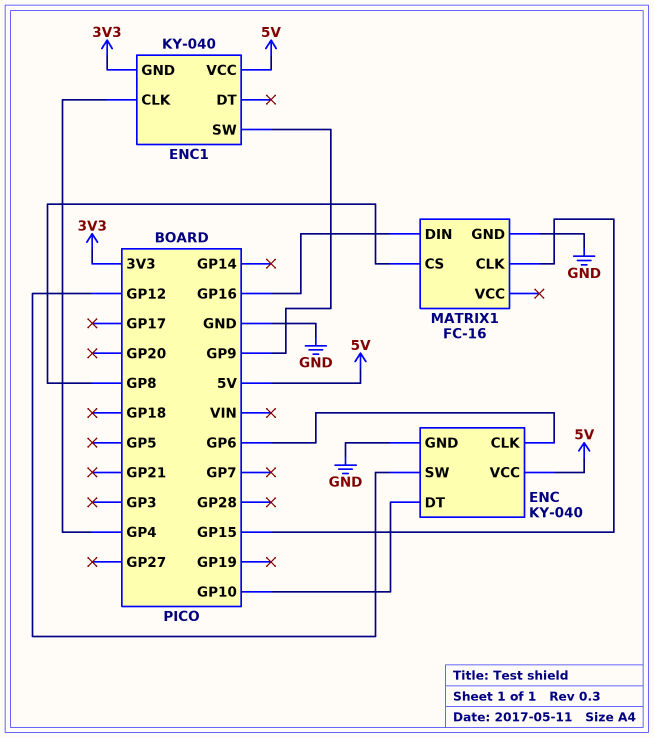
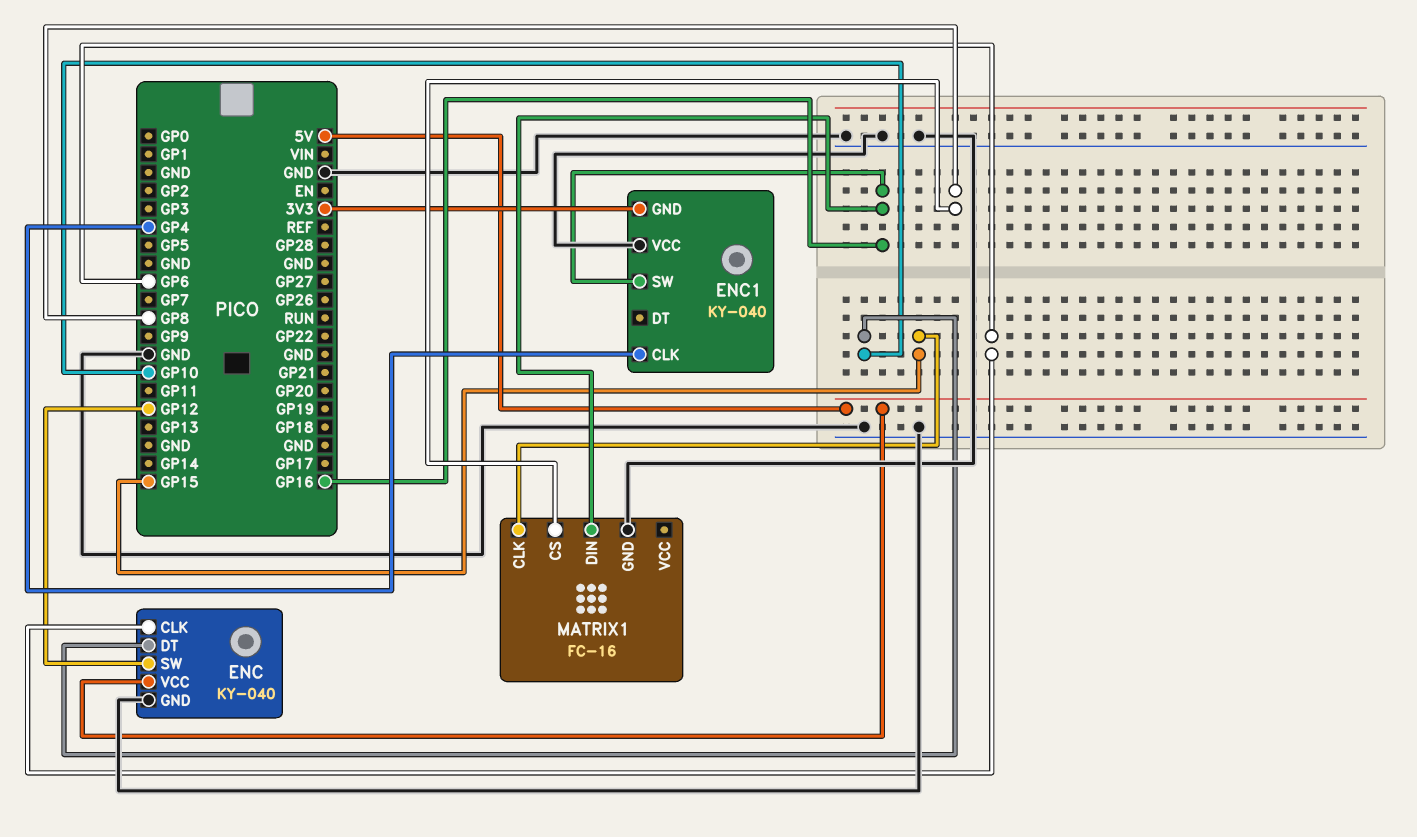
ENC1 pin SW: GP9 -> GP16
ENC1 pin VCC: 5V -> GND

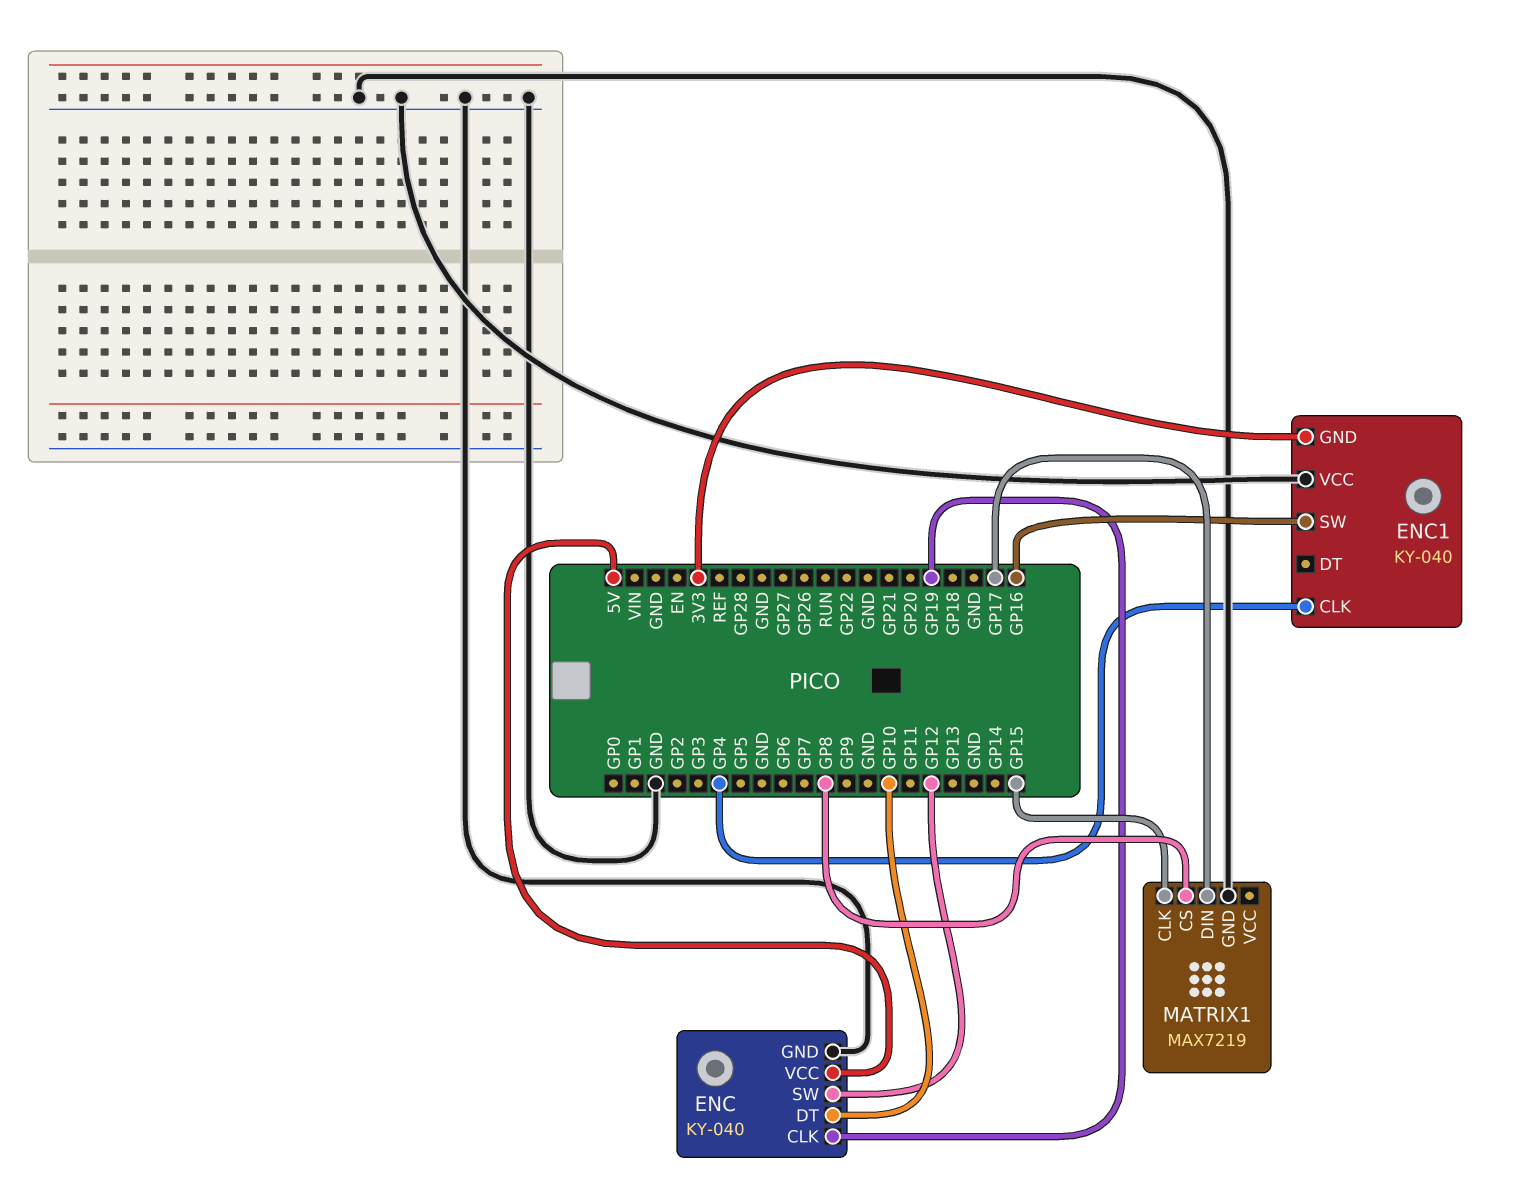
ENC pin CLK: GP6 -> GP19
MATRIX1: FC-16 -> MAX7219
MATRIX1 pin DIN: GP16 -> GP17

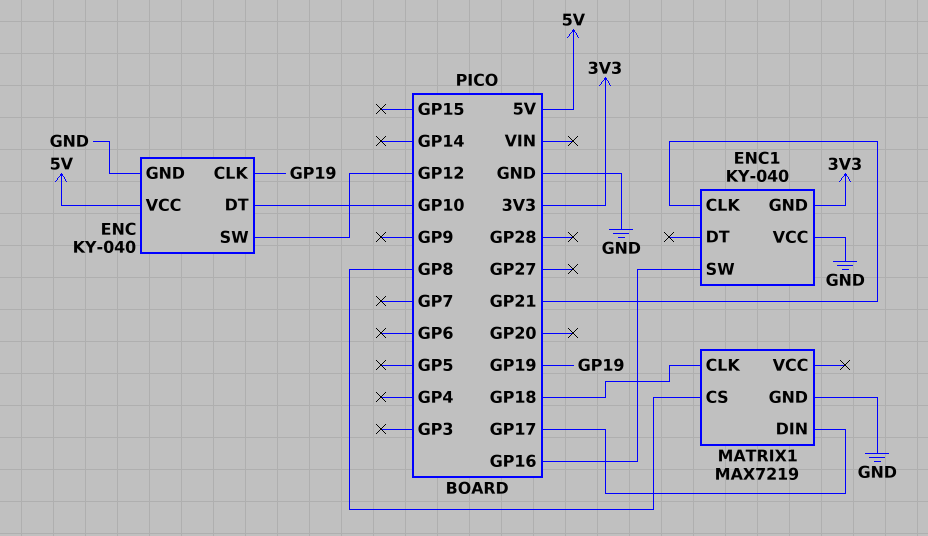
ENC1 pin CLK: GP4 -> GP21
MATRIX1 pin CLK: GP15 -> GP18

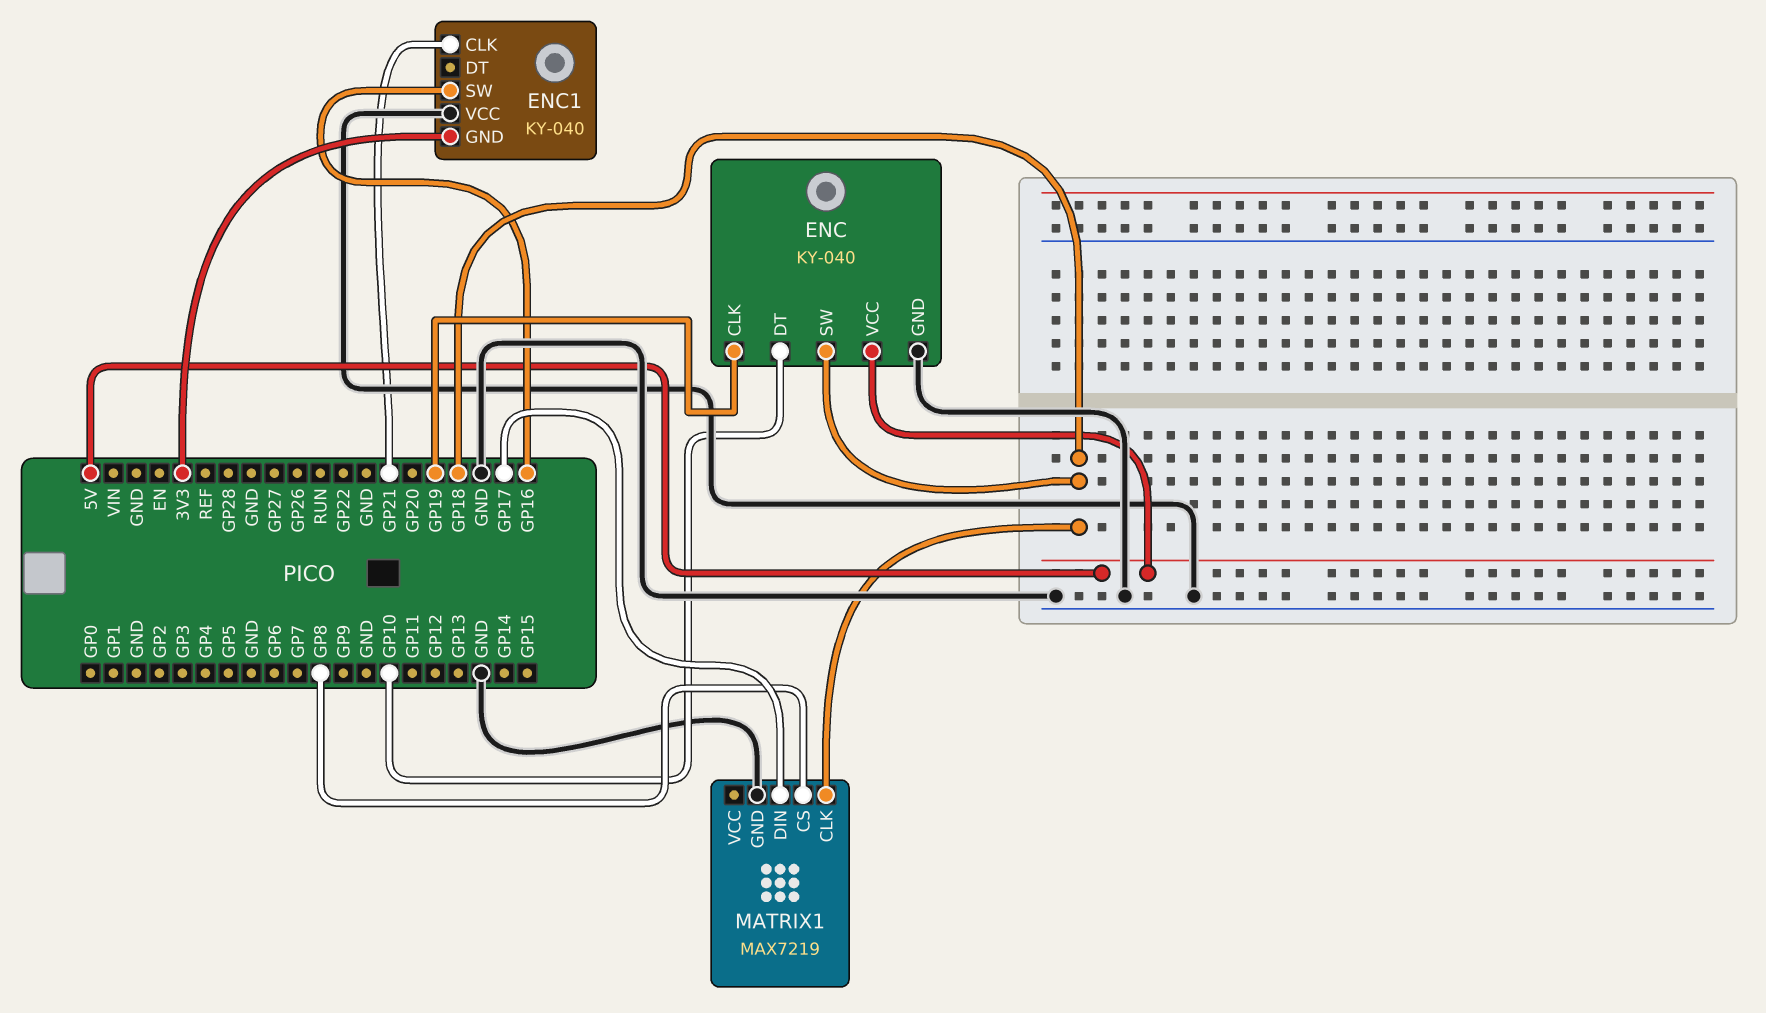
ENC pin SW: GP12 -> GP18

